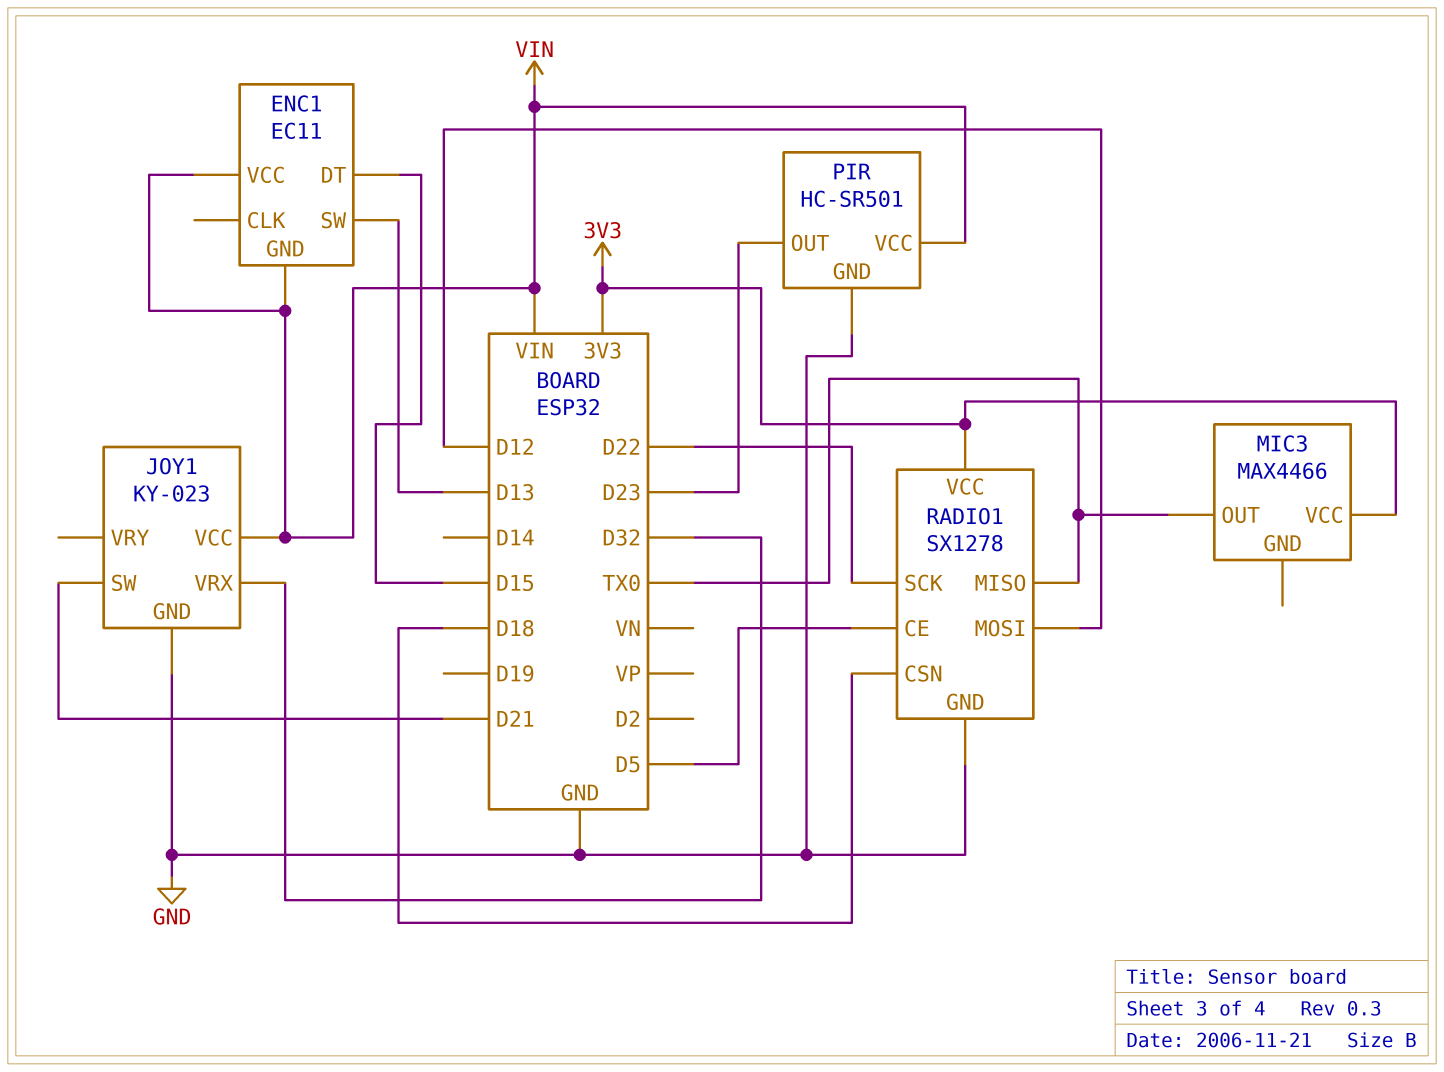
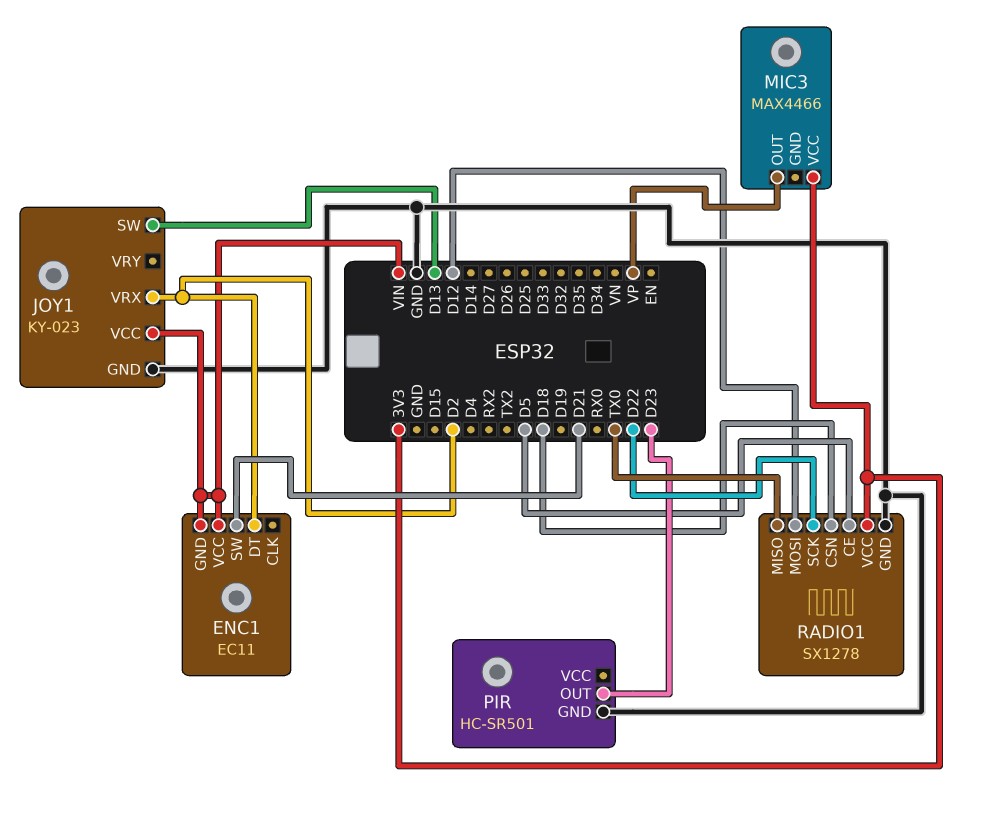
ENC1 pin DT: D15 -> D2
ENC1 pin SW: D13 -> D21
JOY1 pin SW: D21 -> D13
JOY1 pin VRX: D32 -> D2
MIC3 pin OUT: TX0 -> VP
PIR pin VCC: VIN -> none

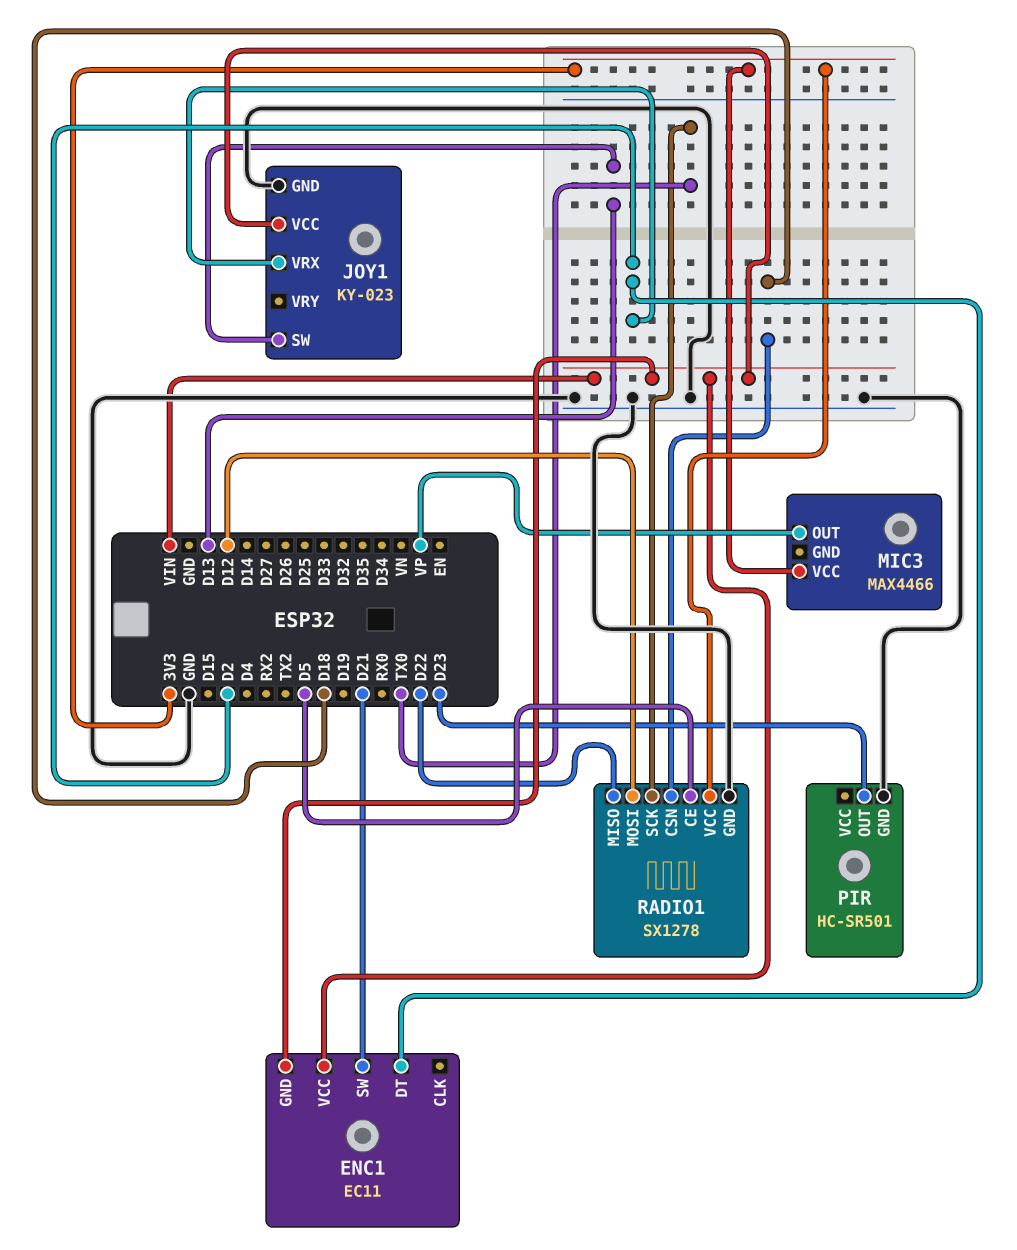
RADIO1 pin MISO: TX0 -> D22
RADIO1 pin SCK: D22 -> TX0

